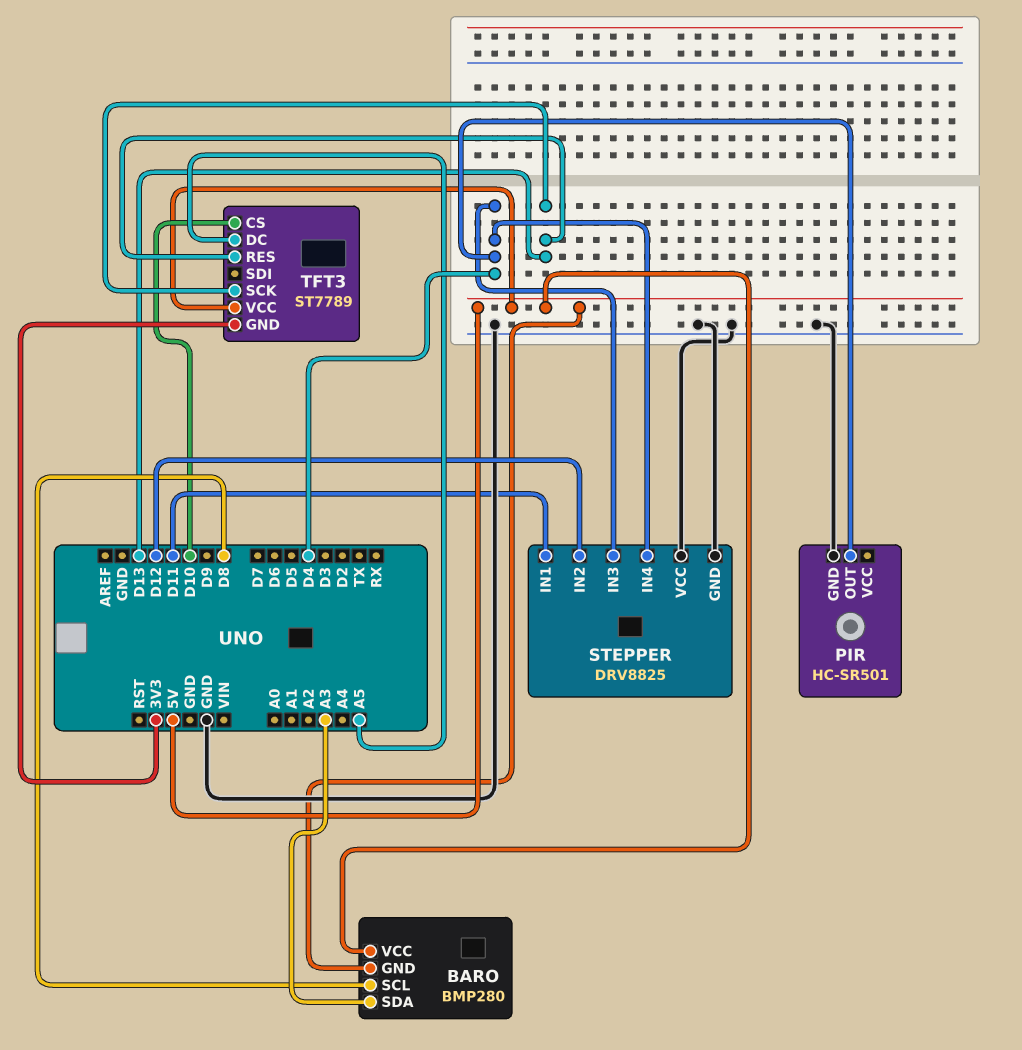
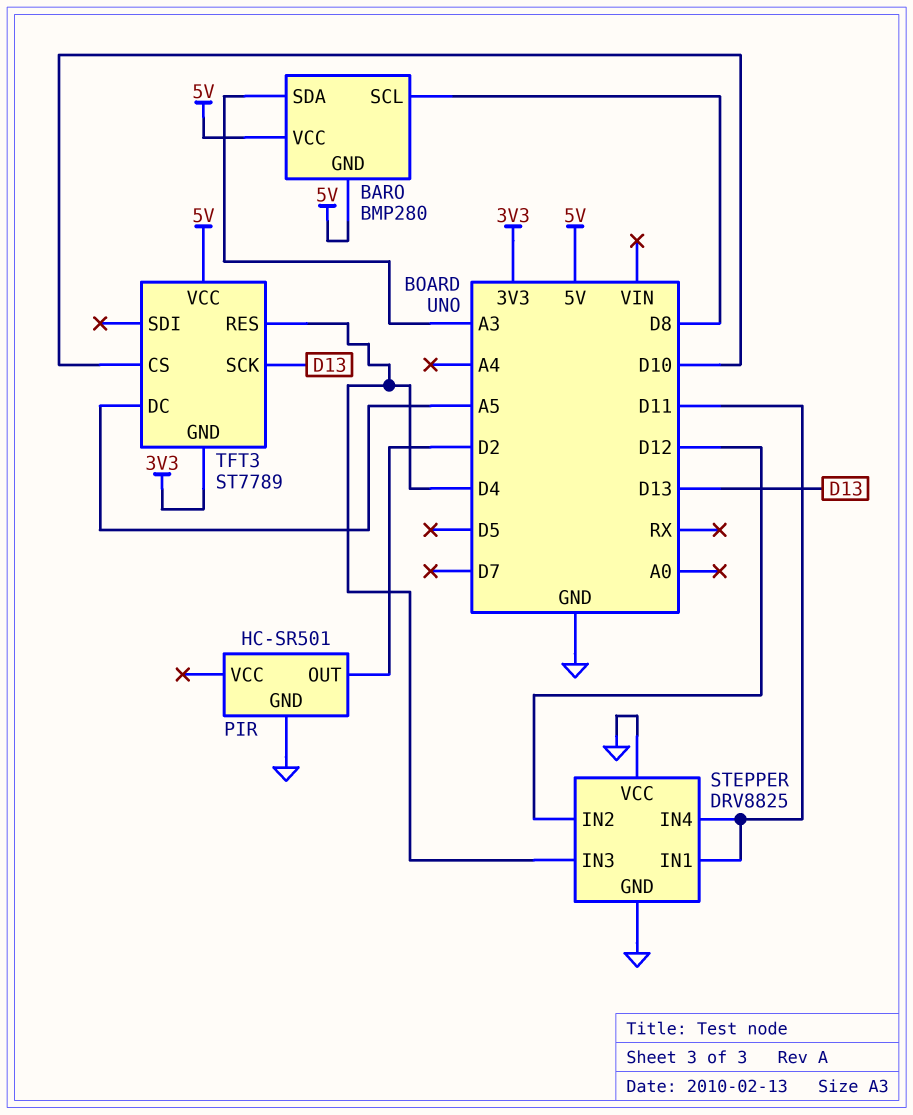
PIR pin OUT: D4 -> D2
STEPPER pin IN4: D4 -> D11
TFT3 pin RES: D13 -> D4

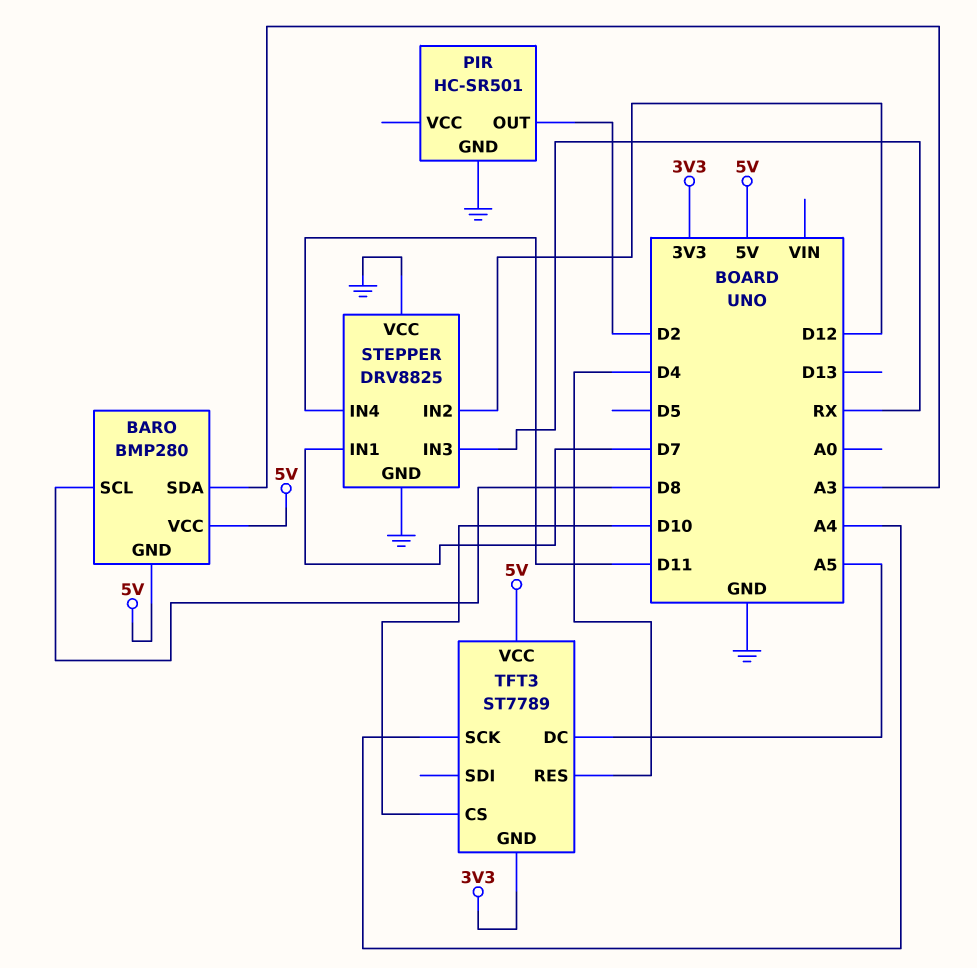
STEPPER pin IN1: D11 -> D7
STEPPER pin IN3: D4 -> RX
TFT3 pin SCK: D13 -> A4

